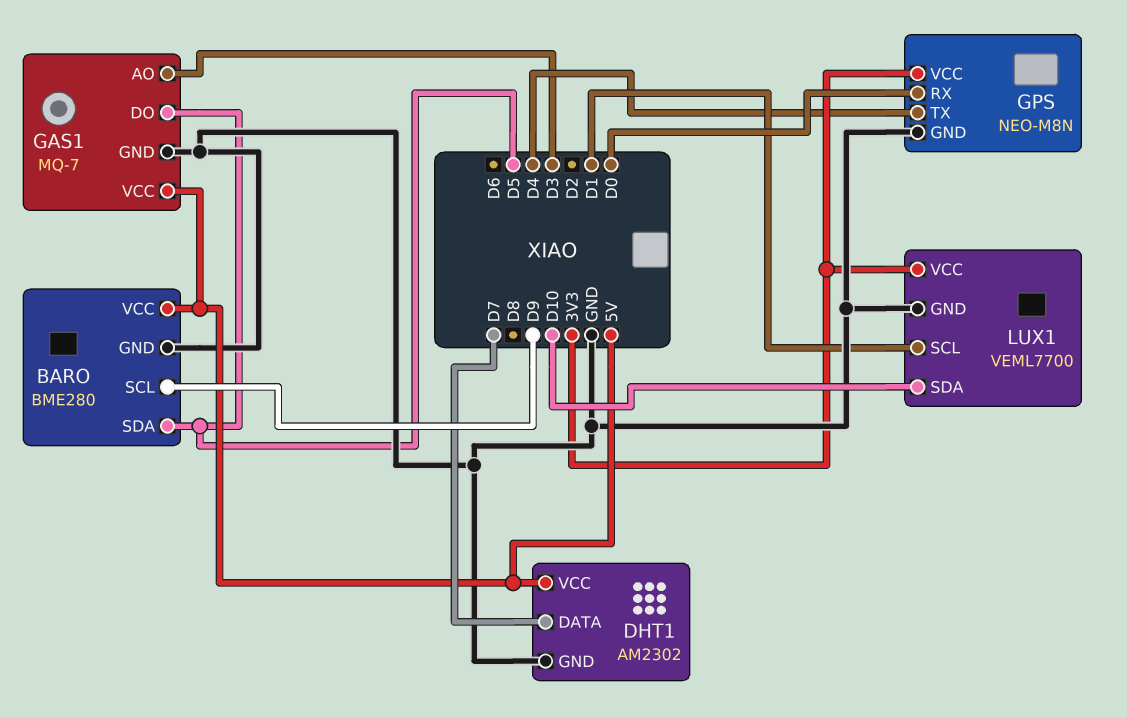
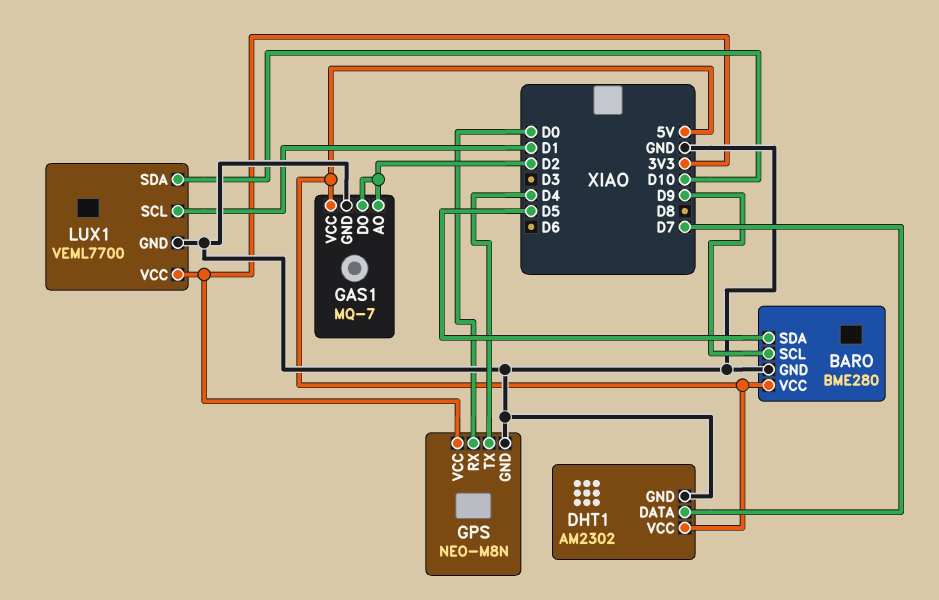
GAS1 pin AO: D3 -> D2
GAS1 pin DO: D5 -> D2

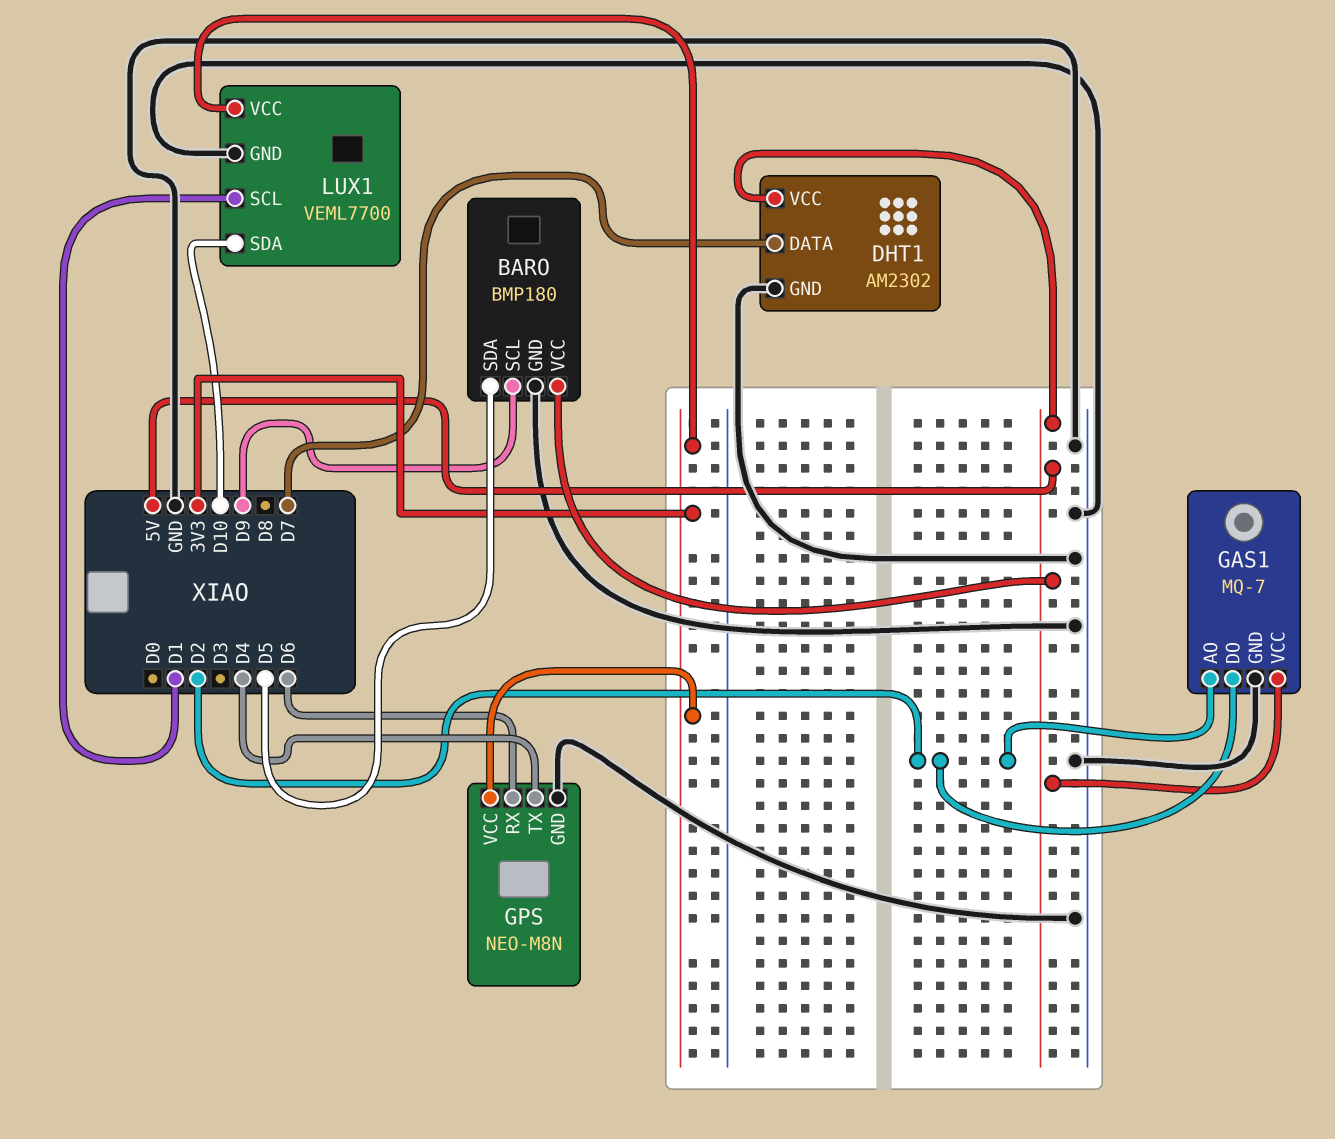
BARO: BME280 -> BMP180
GPS pin RX: D0 -> D6

